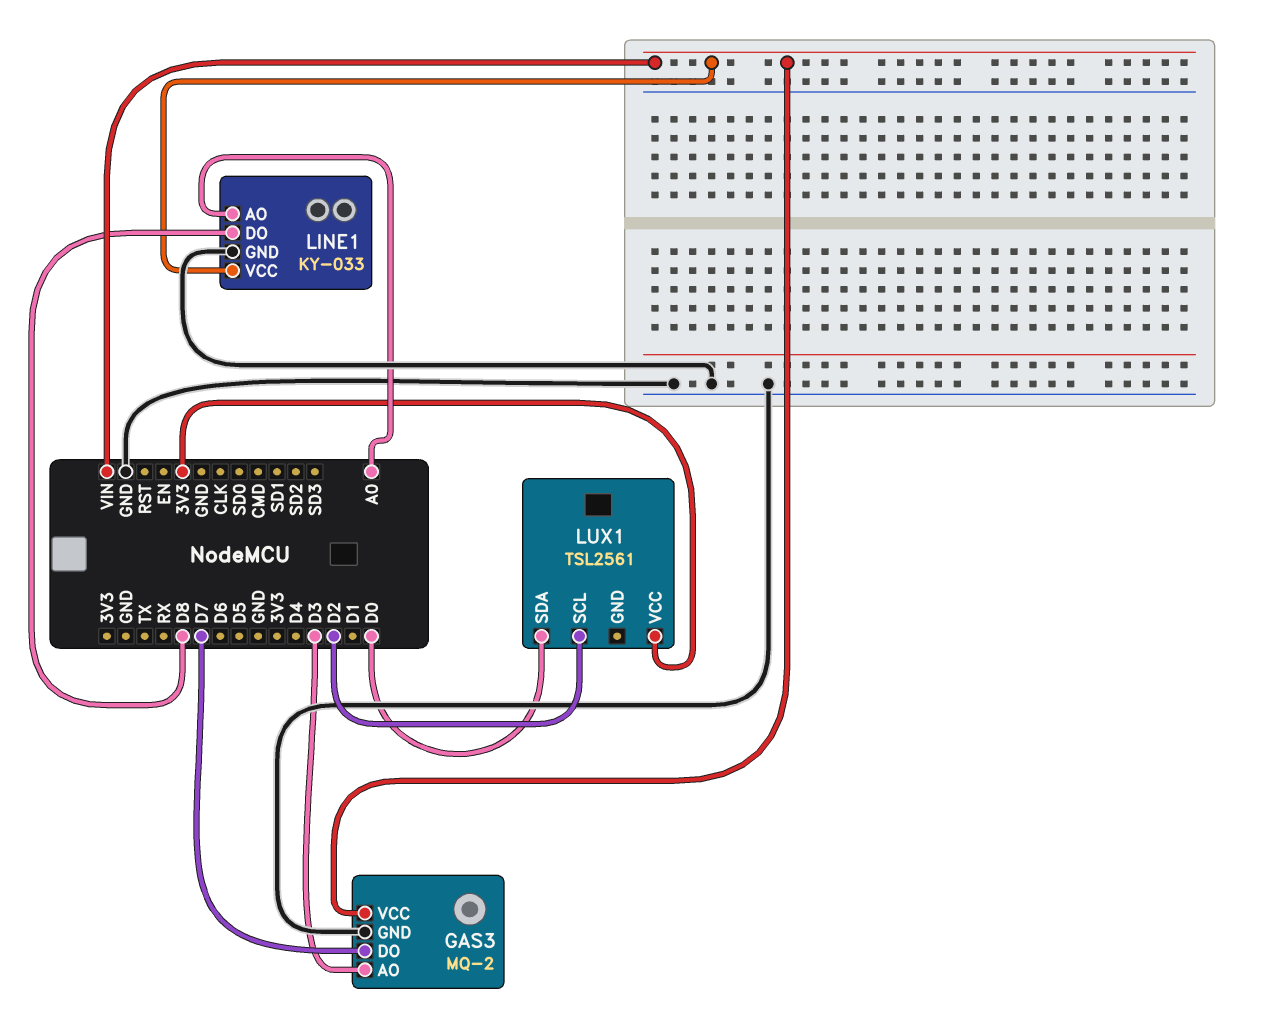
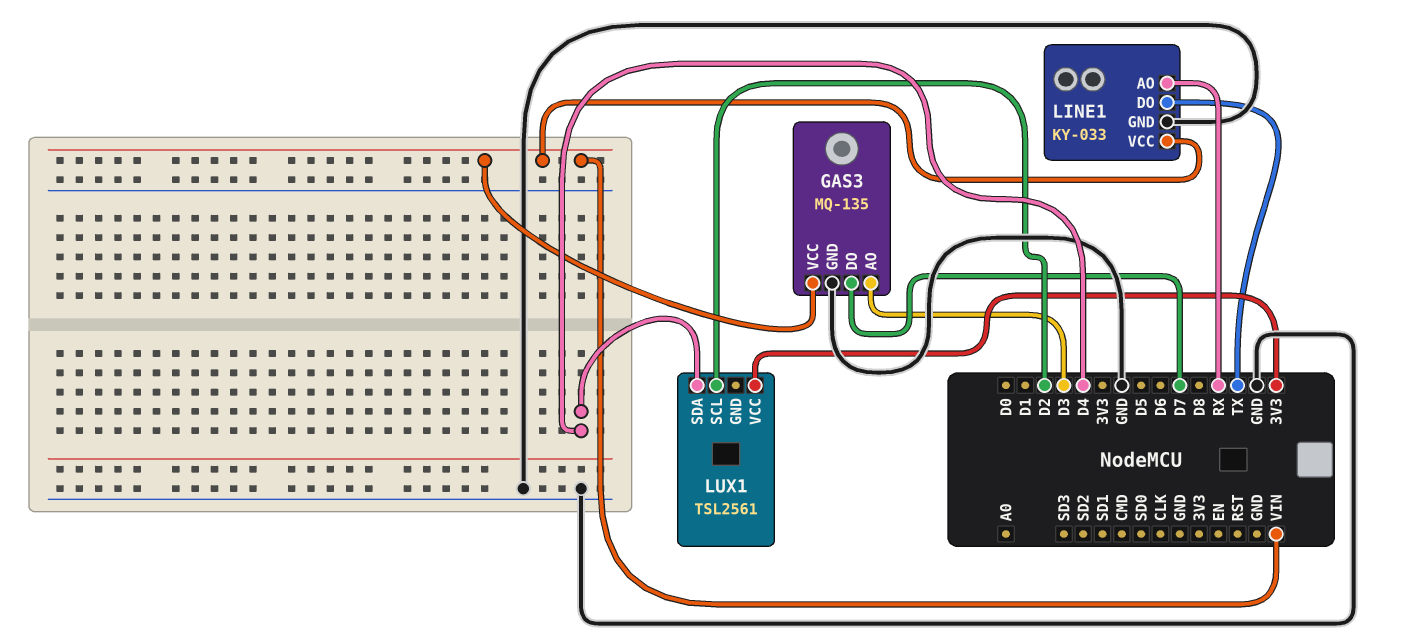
GAS3: MQ-2 -> MQ-135
LINE1 pin AO: A0 -> RX
LINE1 pin DO: D8 -> TX
LUX1 pin SDA: D0 -> D4

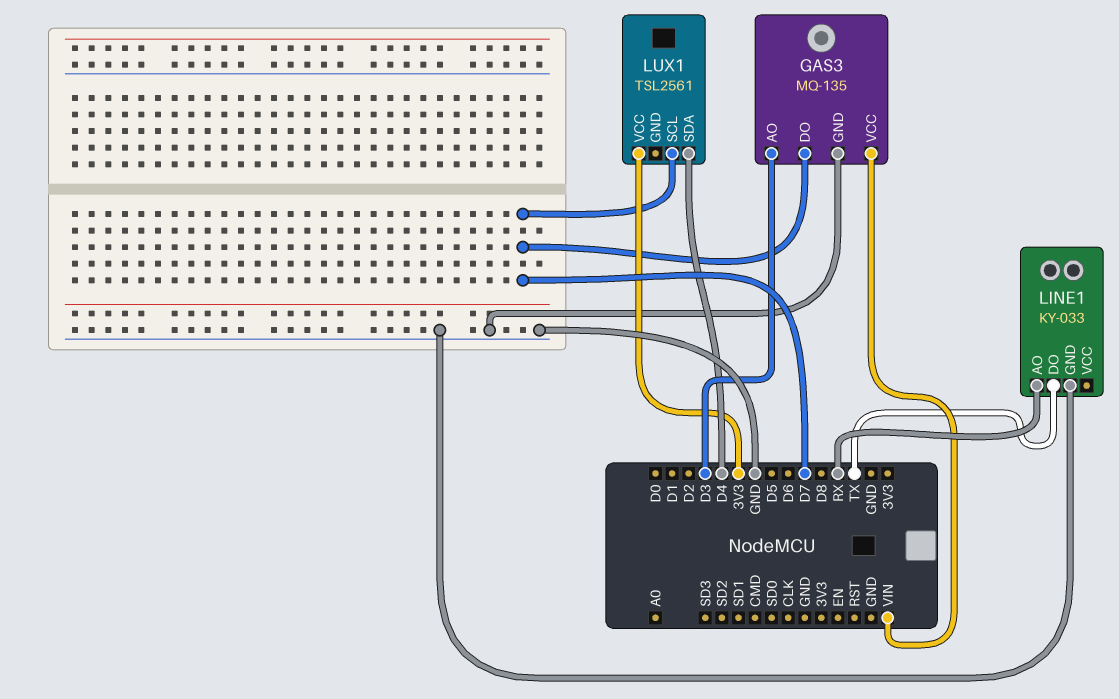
LINE1 pin VCC: VIN -> none
LUX1 pin SCL: D2 -> D7

